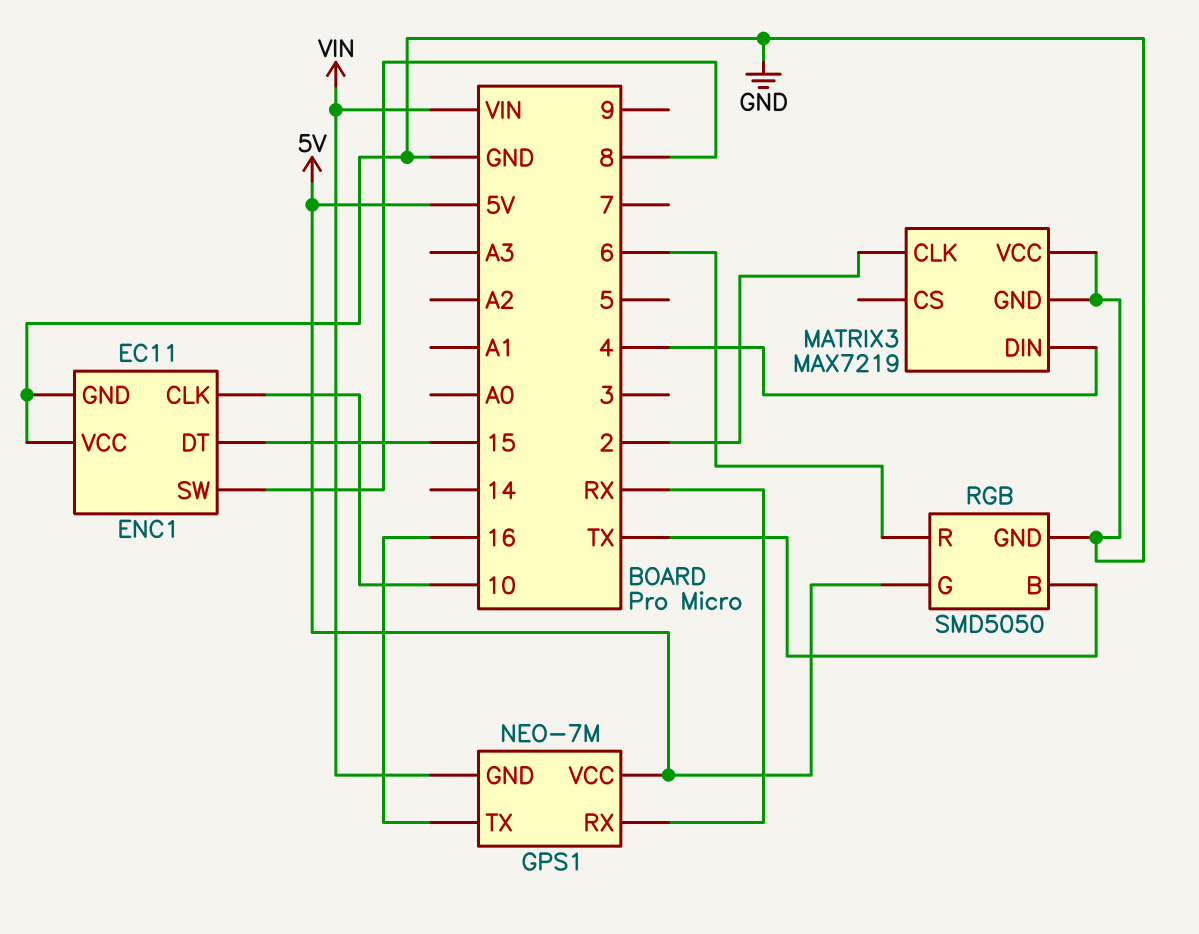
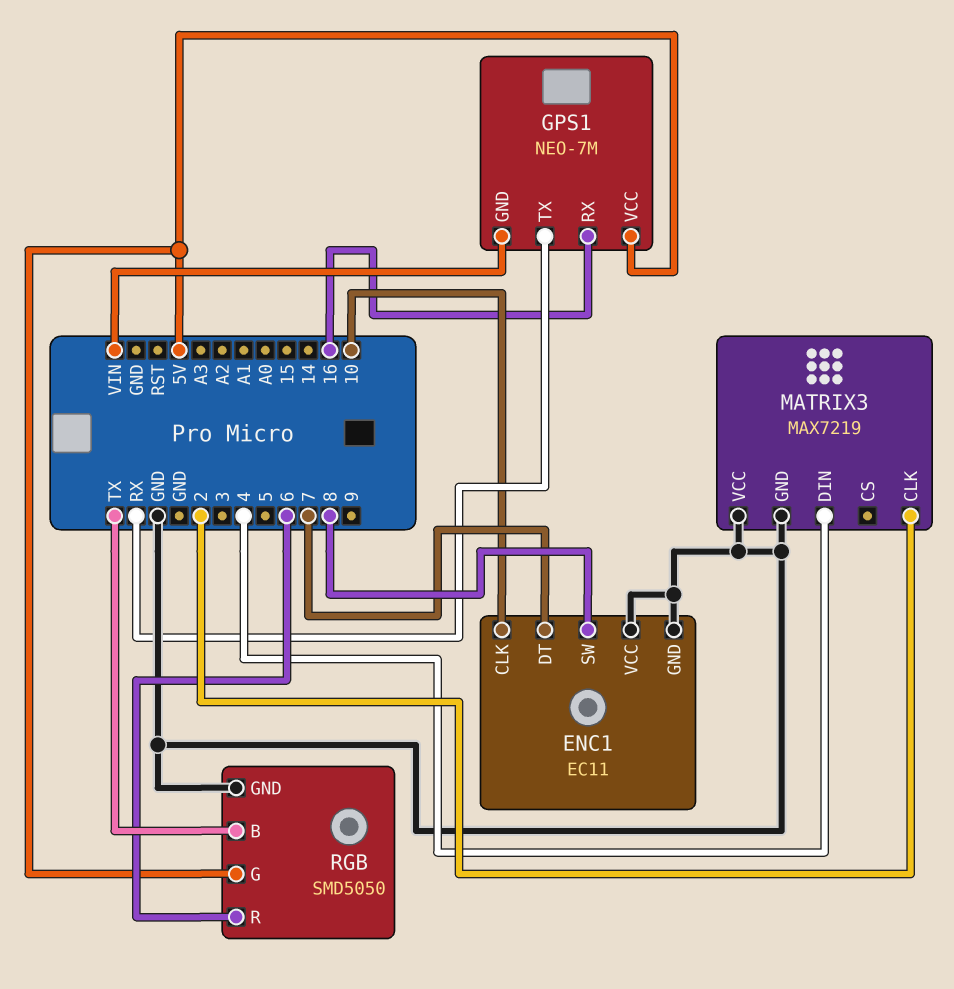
ENC1 pin DT: 15 -> 7
GPS1 pin RX: RX -> 16
GPS1 pin TX: 16 -> RX

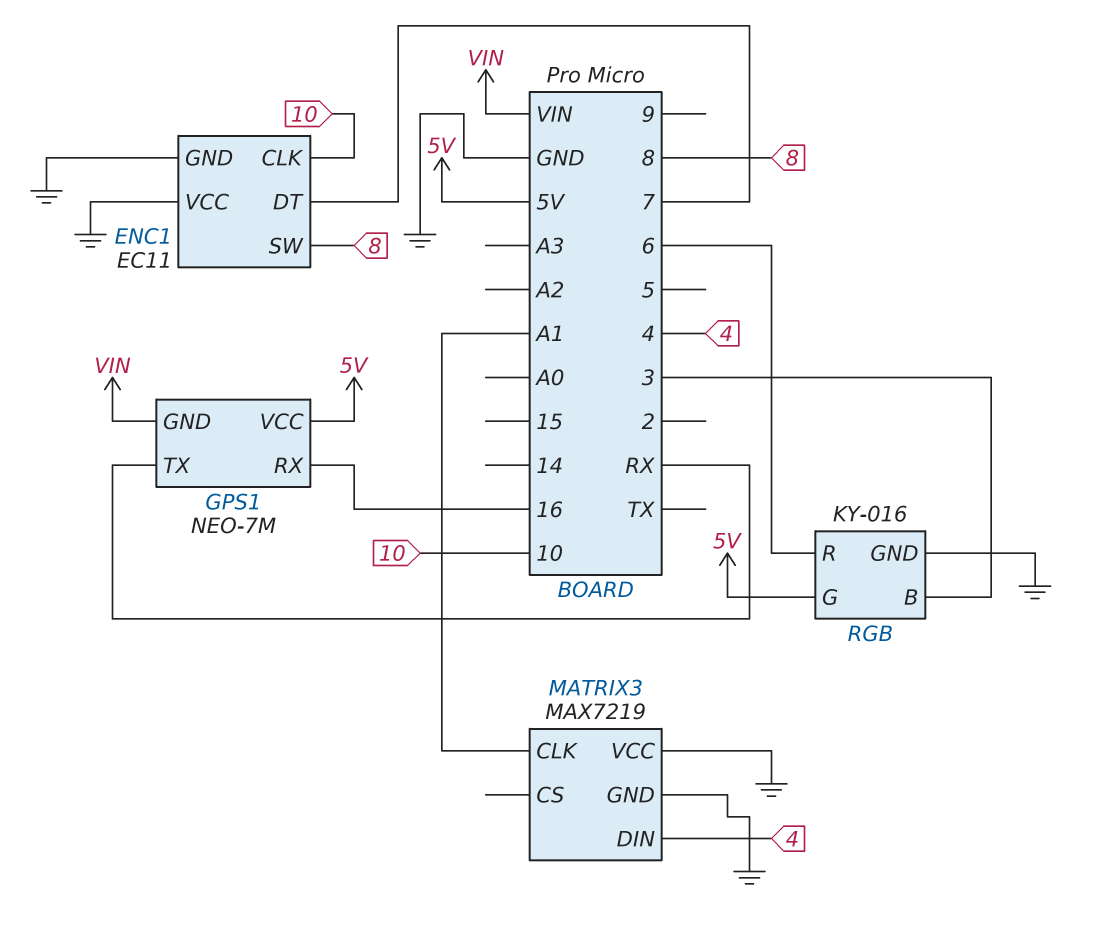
MATRIX3 pin CLK: 2 -> A1
RGB: SMD5050 -> KY-016
RGB pin B: TX -> 3

